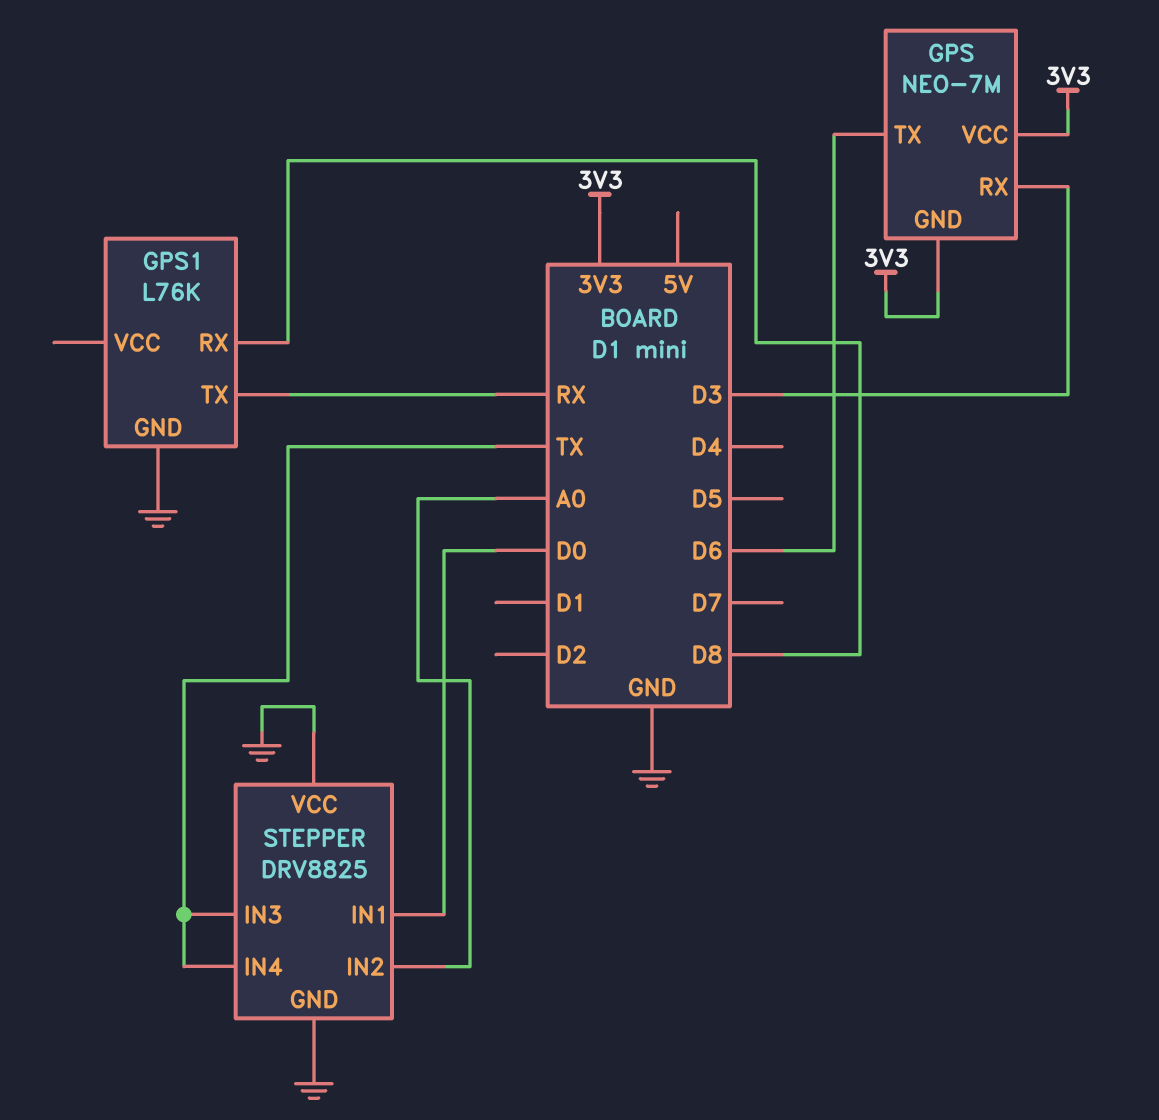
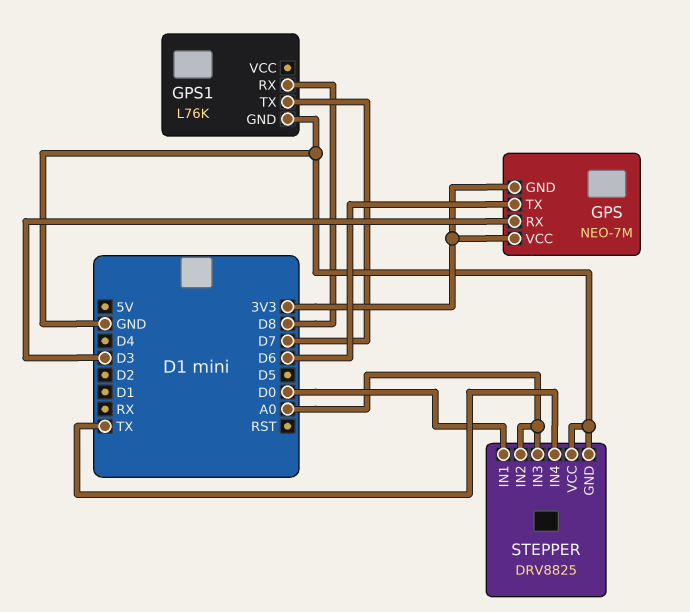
GPS1 pin TX: RX -> D7
STEPPER pin IN3: TX -> A0

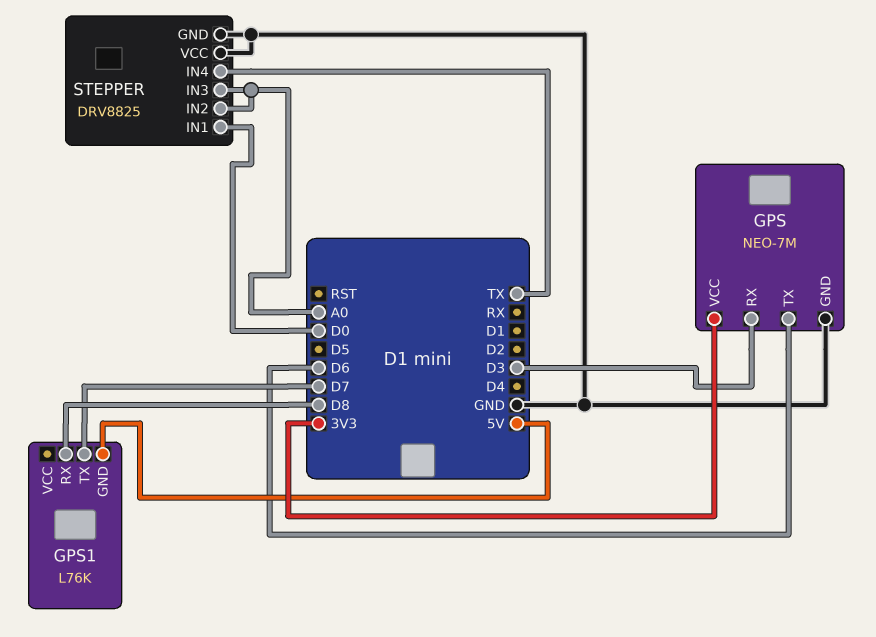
GPS pin GND: 3V3 -> GND
GPS1 pin GND: GND -> 5V

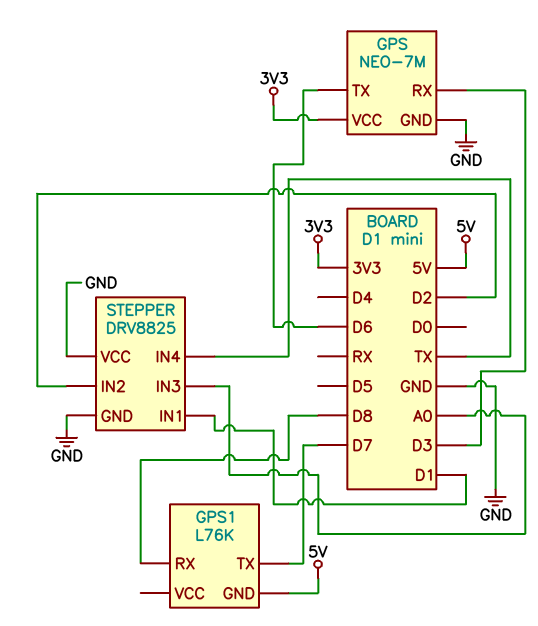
STEPPER pin IN1: D0 -> D1
STEPPER pin IN2: A0 -> D2

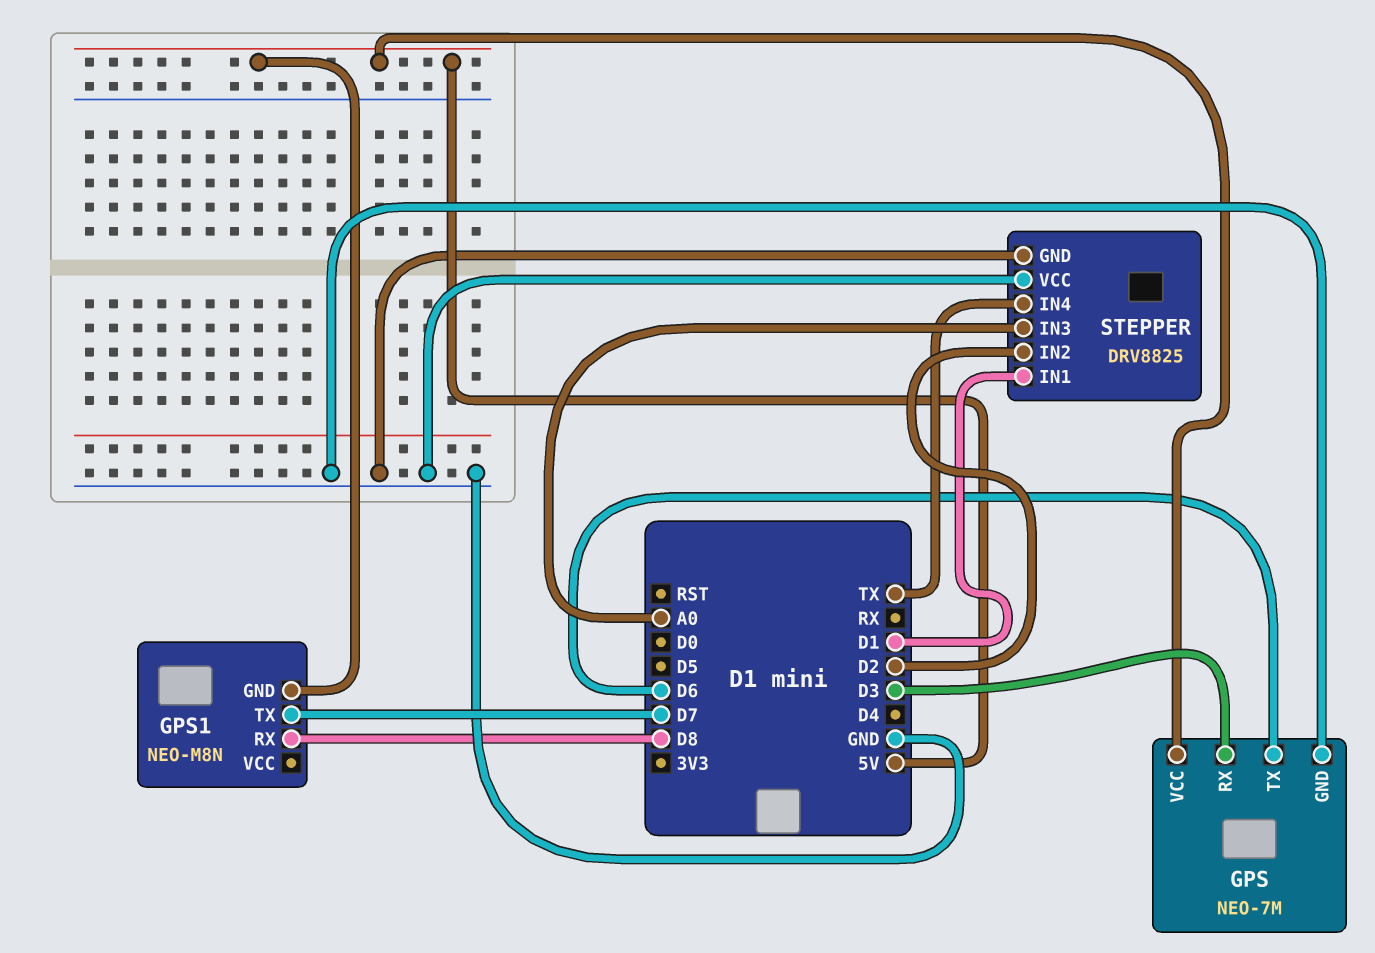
GPS pin VCC: 3V3 -> 5V
GPS1: L76K -> NEO-M8N

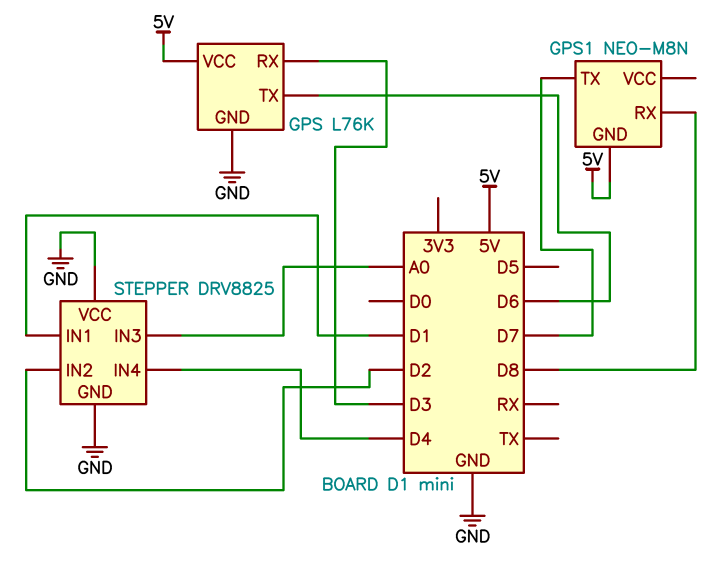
GPS: NEO-7M -> L76K
STEPPER pin IN4: TX -> D4

